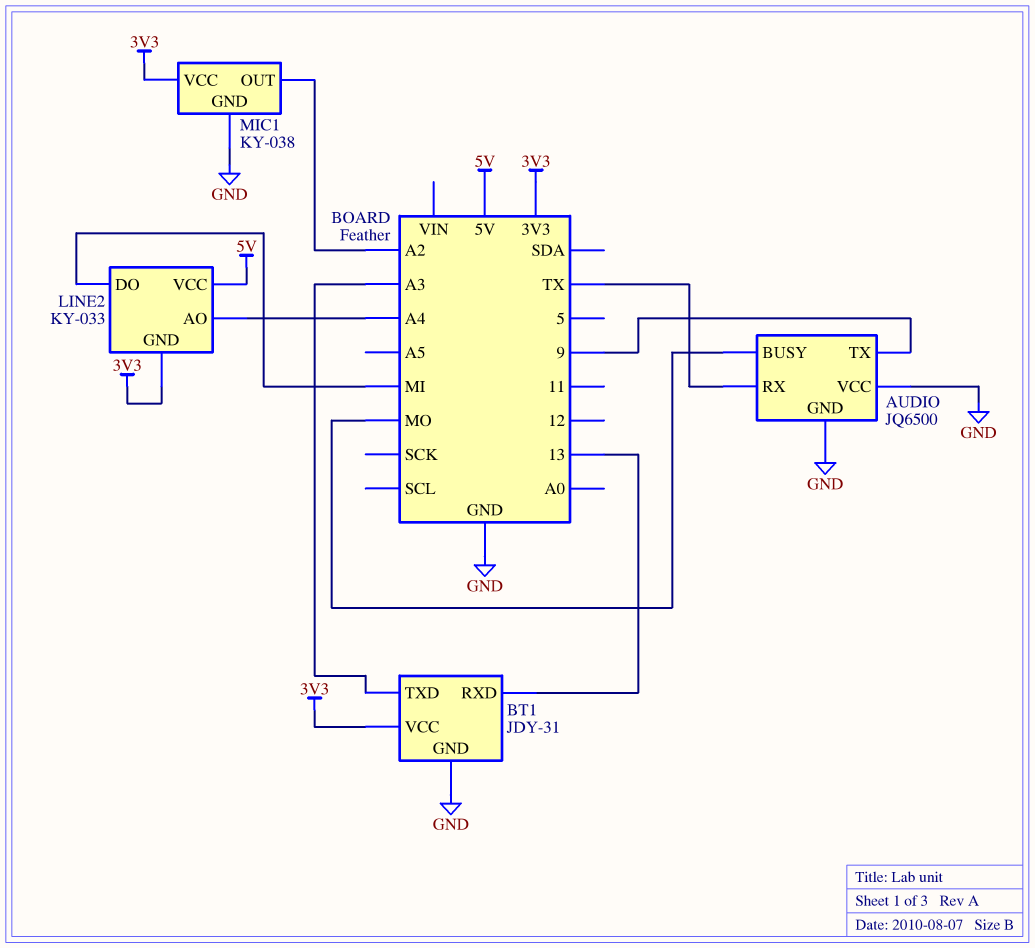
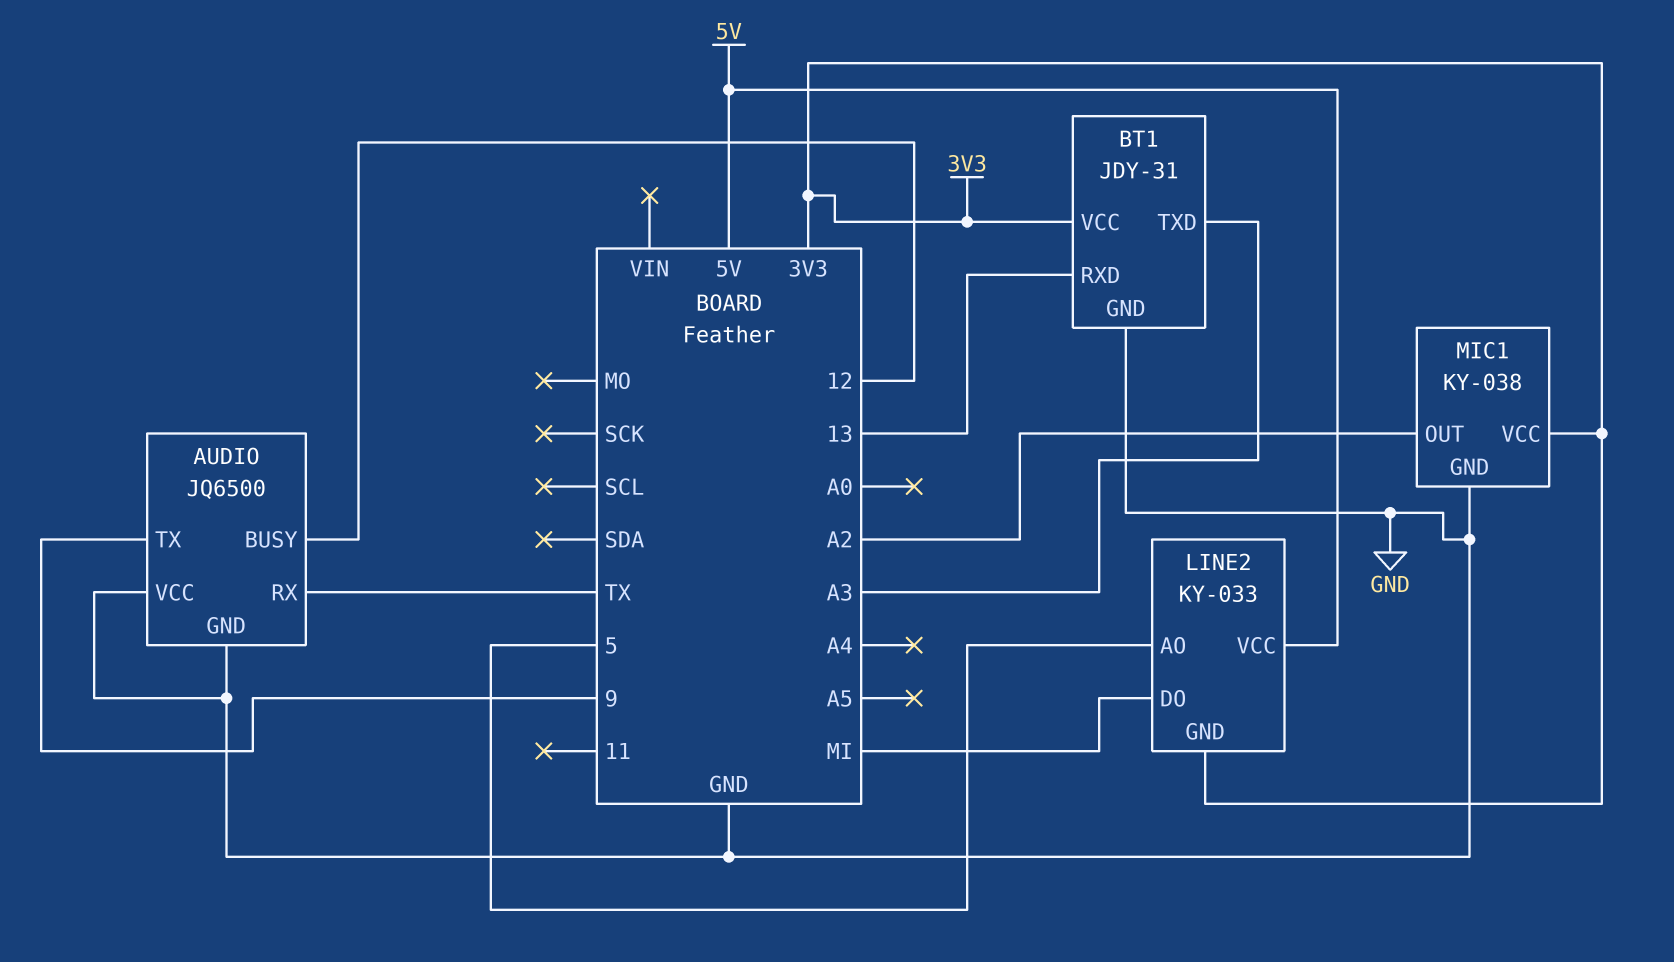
AUDIO pin BUSY: MO -> 12
LINE2 pin AO: A4 -> 5

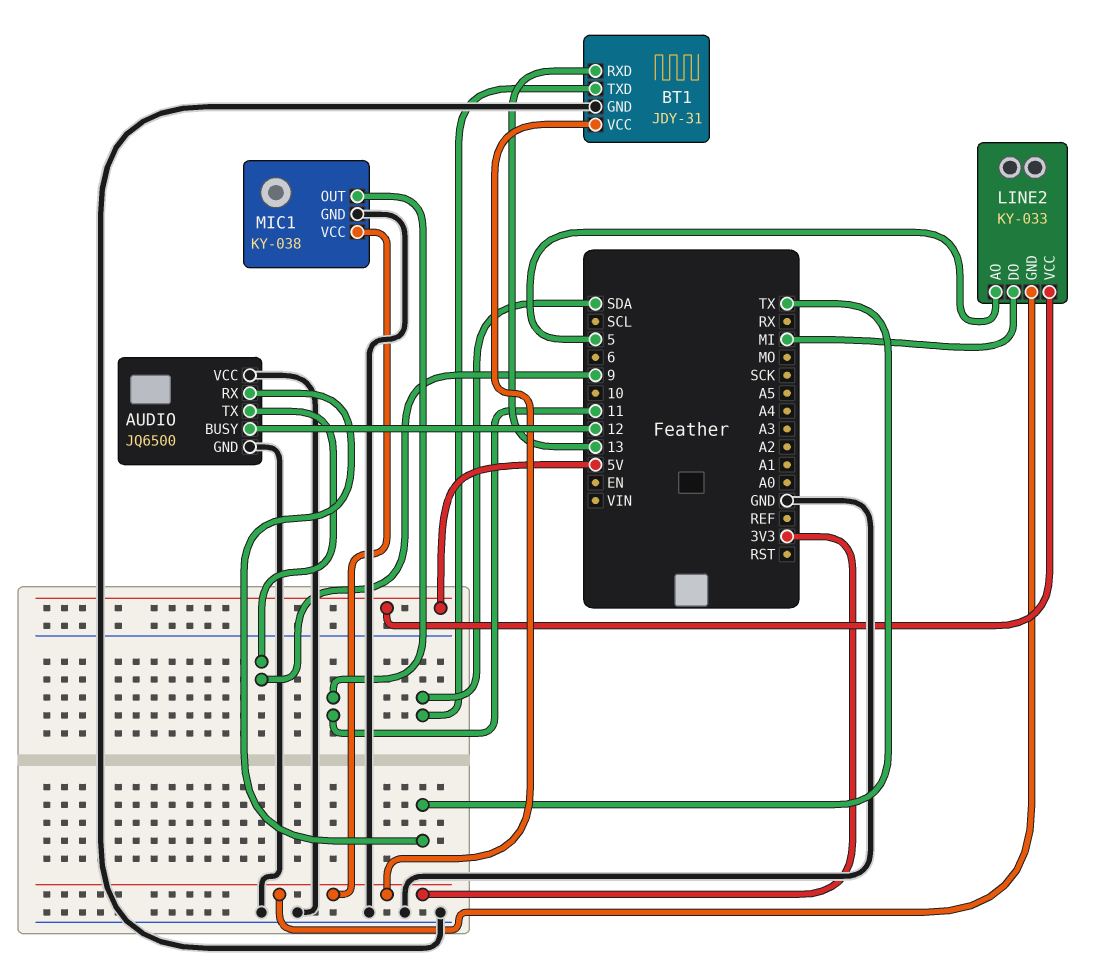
BT1 pin TXD: A3 -> SDA
MIC1 pin OUT: A2 -> 11

